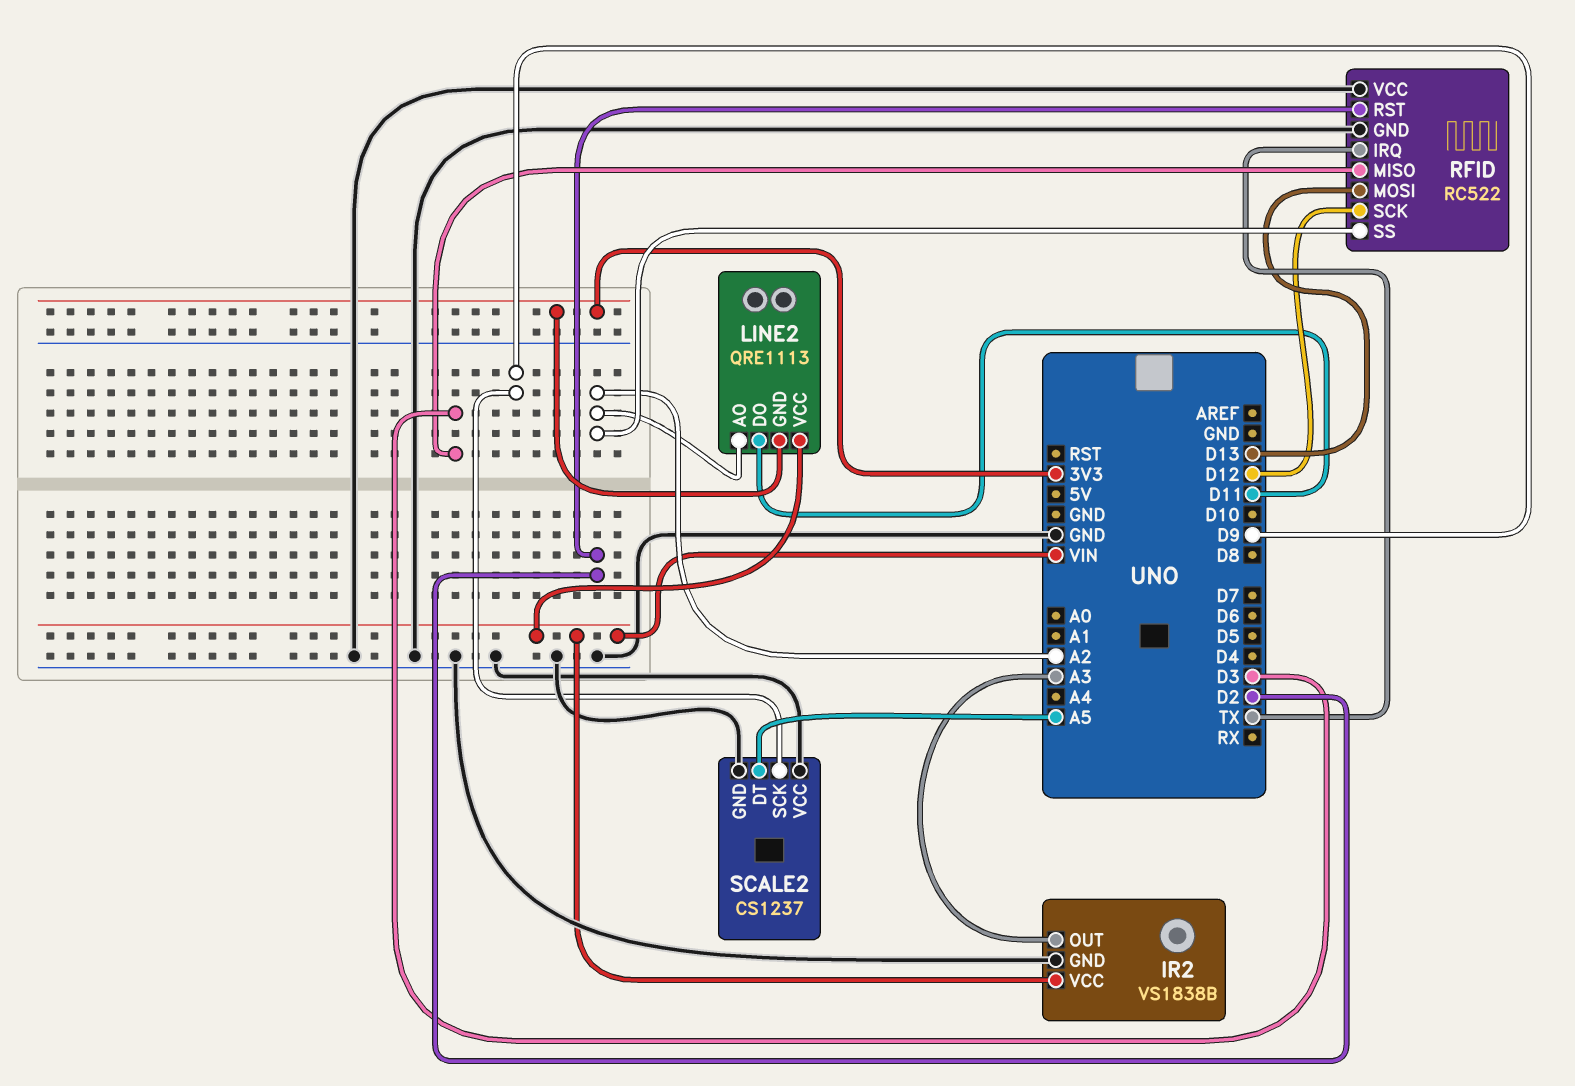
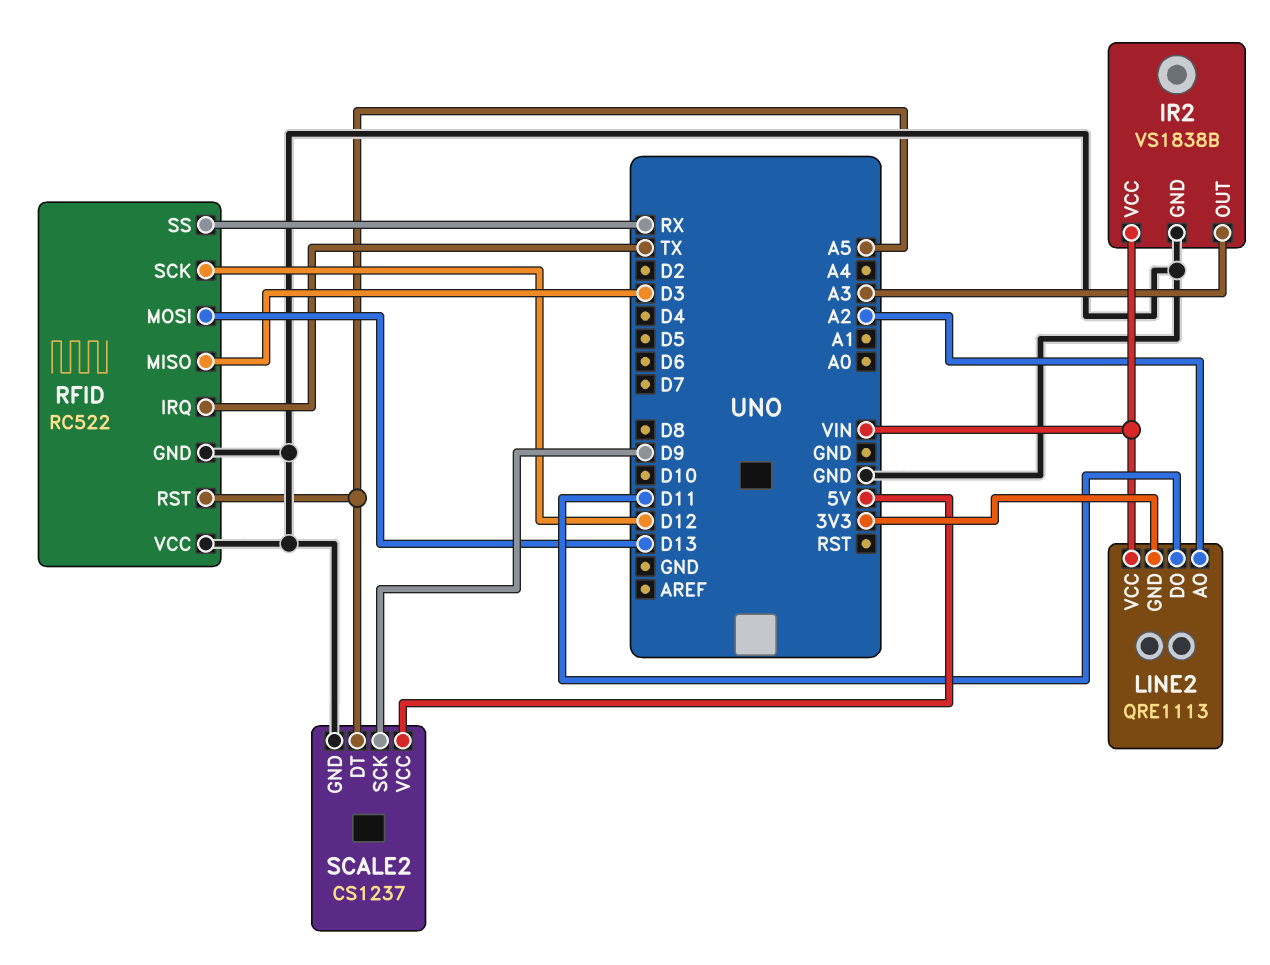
RFID pin RST: D2 -> A5
RFID pin SS: A2 -> RX
SCALE2 pin VCC: GND -> 5V

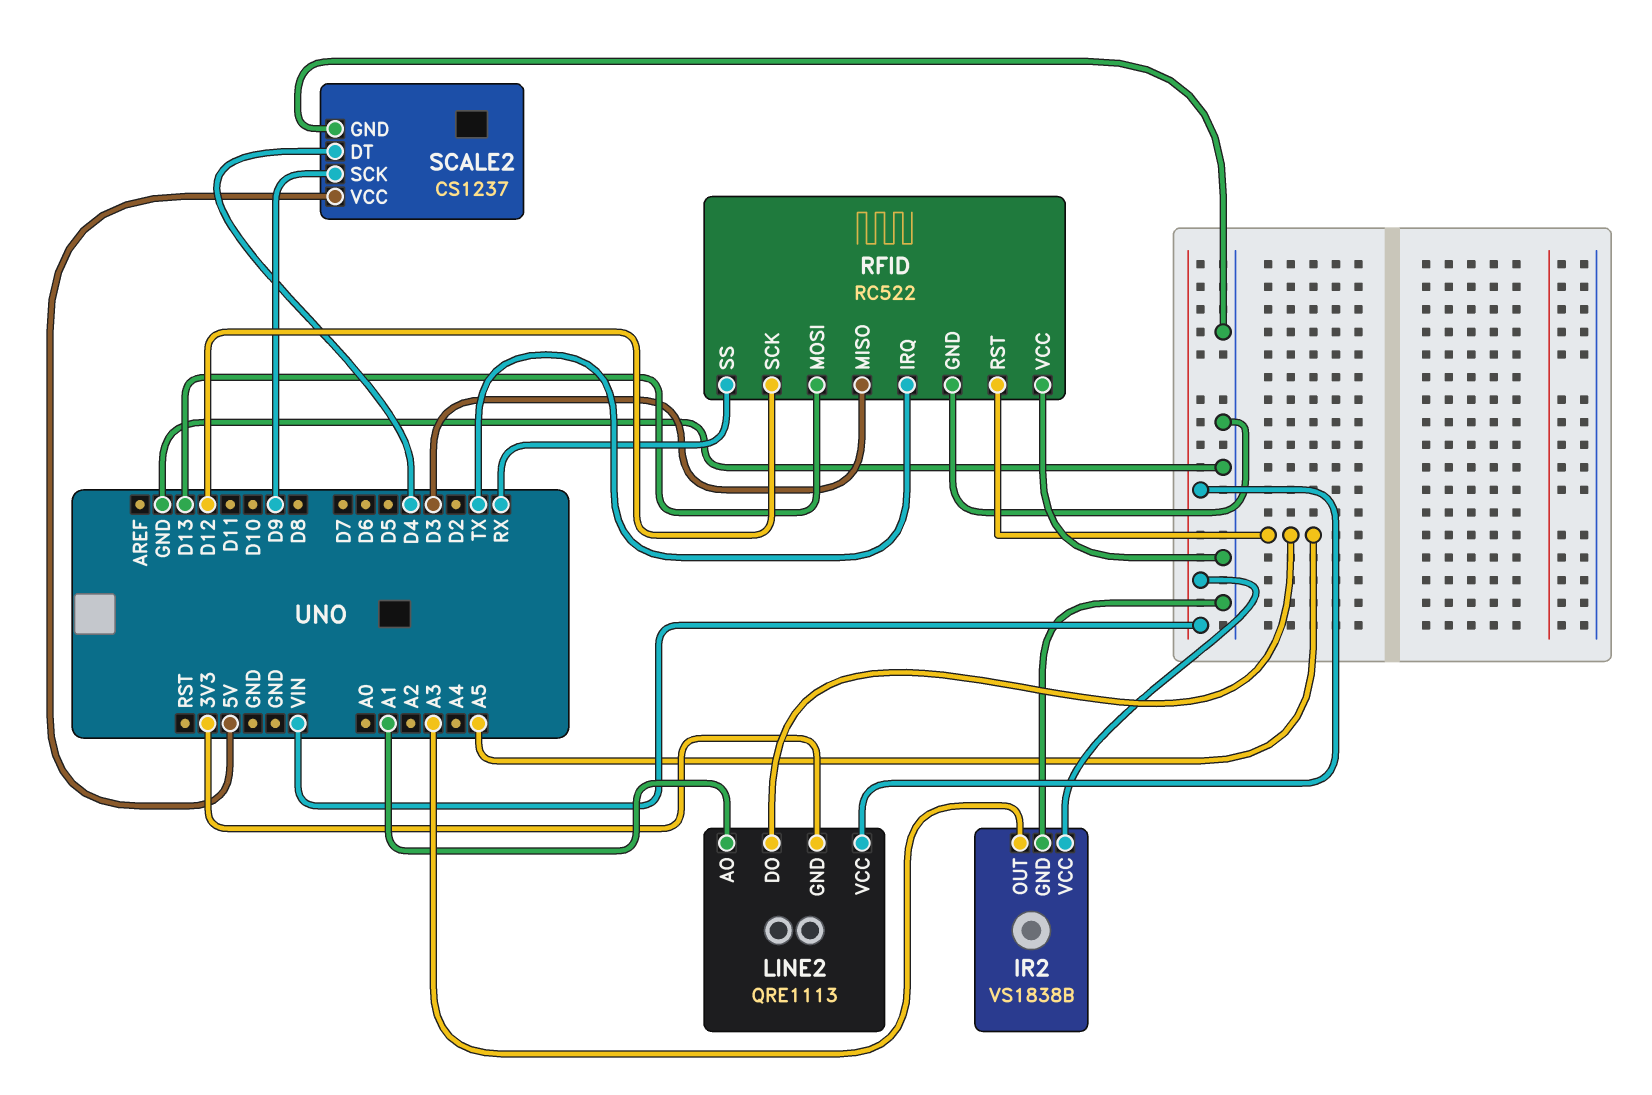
LINE2 pin AO: A2 -> A1
LINE2 pin DO: D11 -> A5
SCALE2 pin DT: A5 -> D4

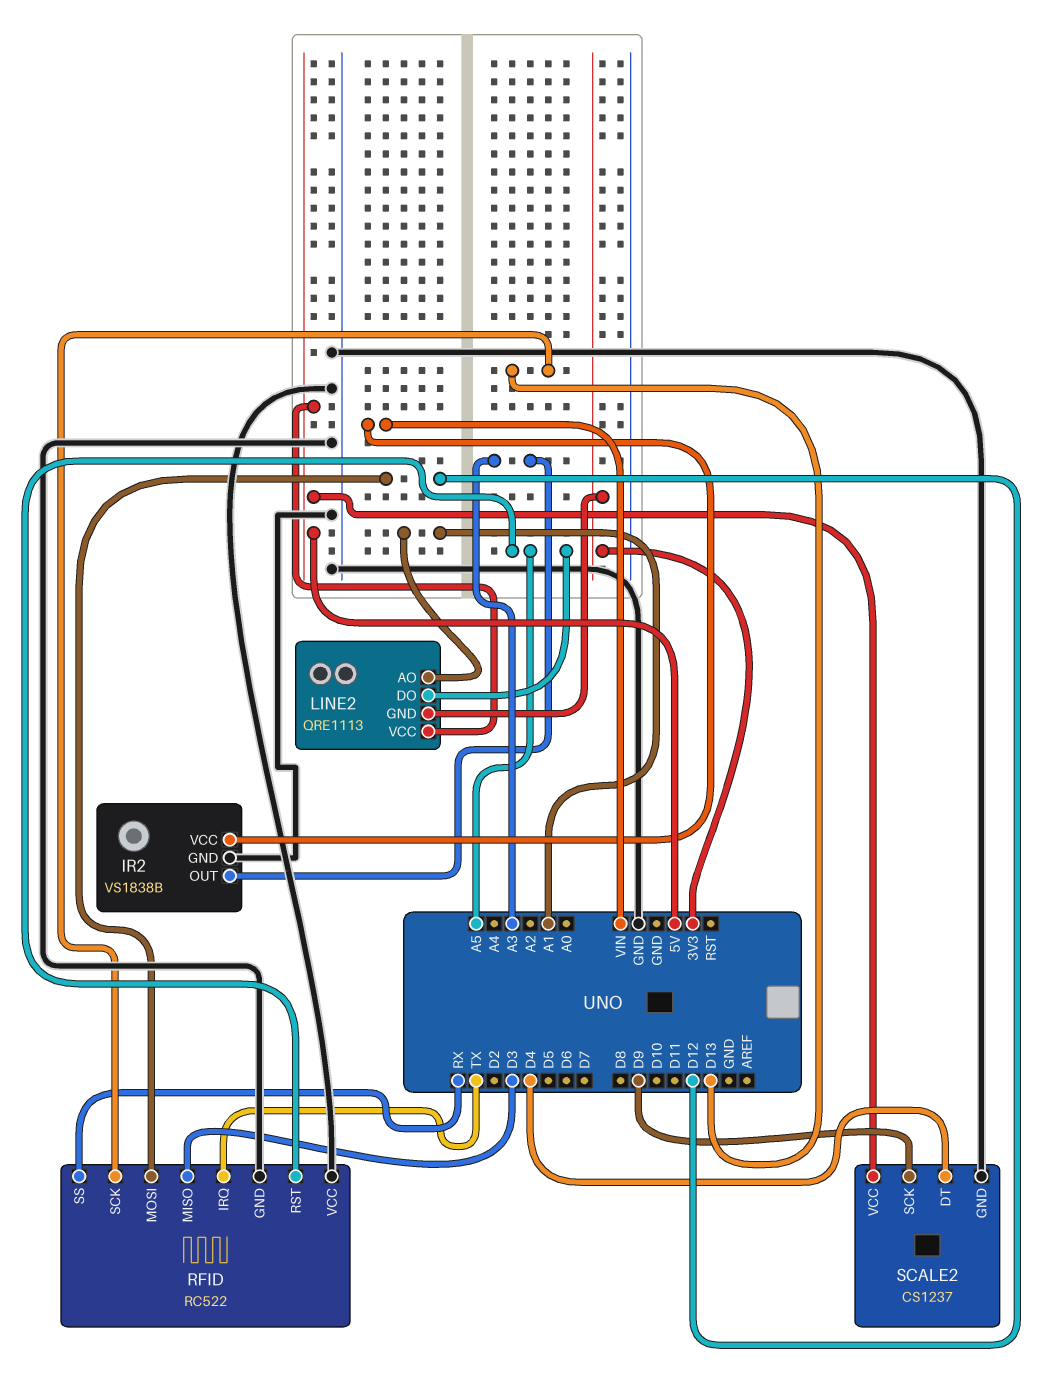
LINE2 pin VCC: VIN -> 5V
RFID pin MOSI: D13 -> D12
RFID pin SCK: D12 -> D13

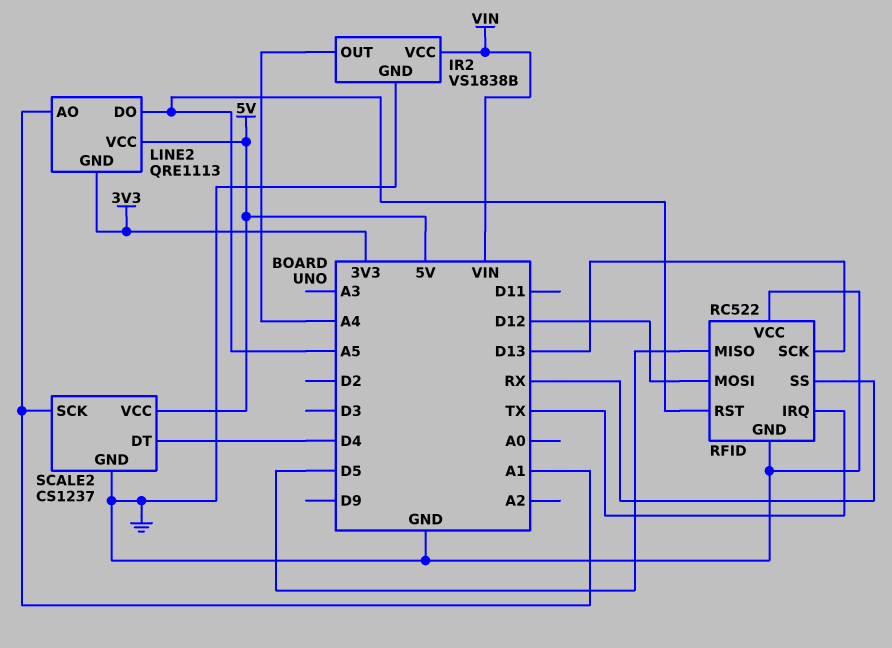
IR2 pin OUT: A3 -> A4
RFID pin MISO: D3 -> D5
SCALE2 pin SCK: D9 -> A1

